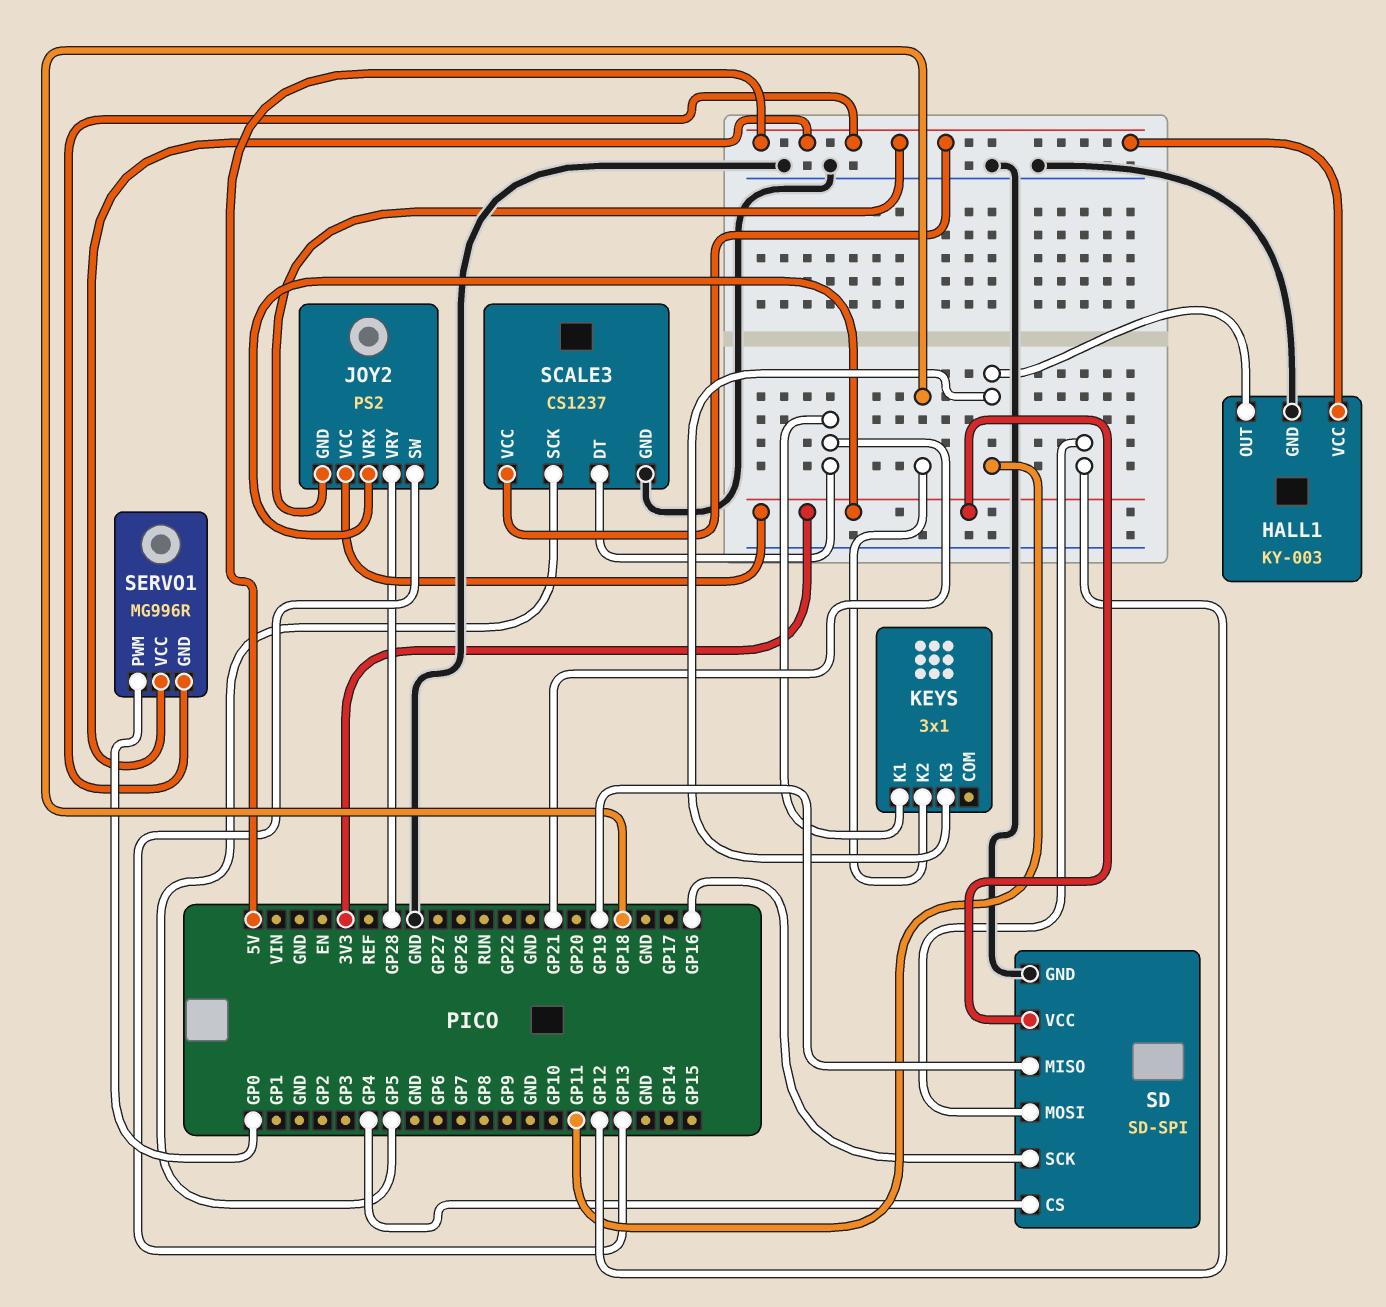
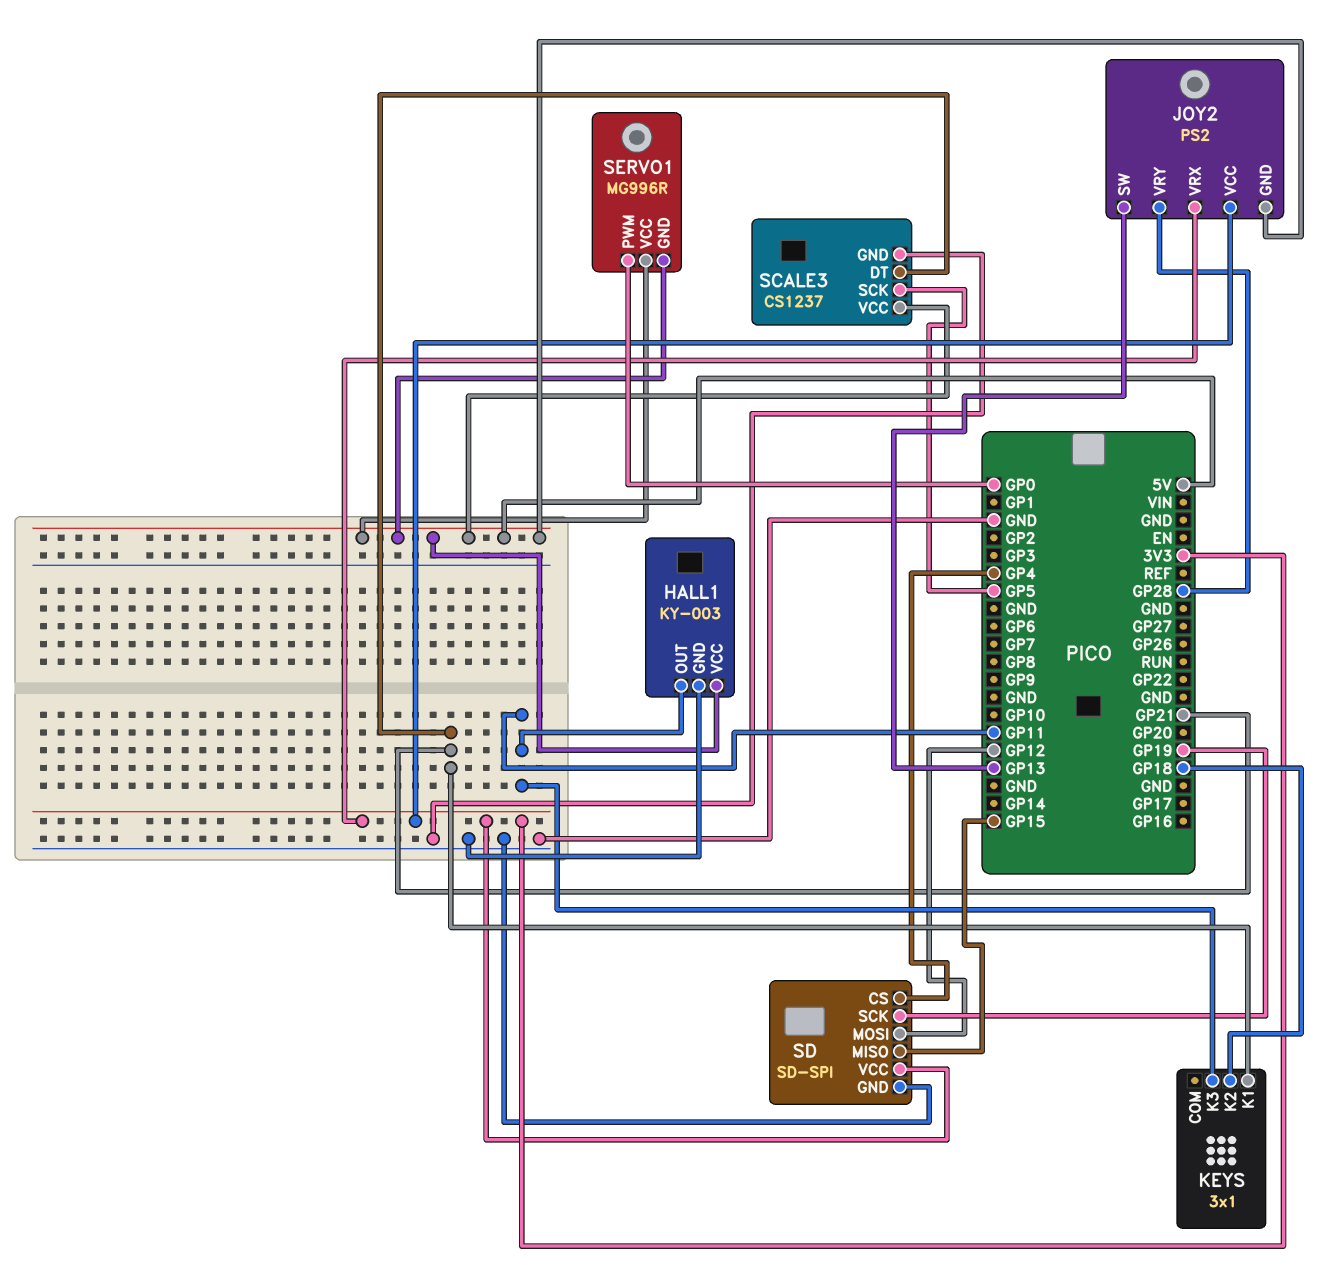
SD pin MISO: GP19 -> GP15
SD pin SCK: GP16 -> GP19

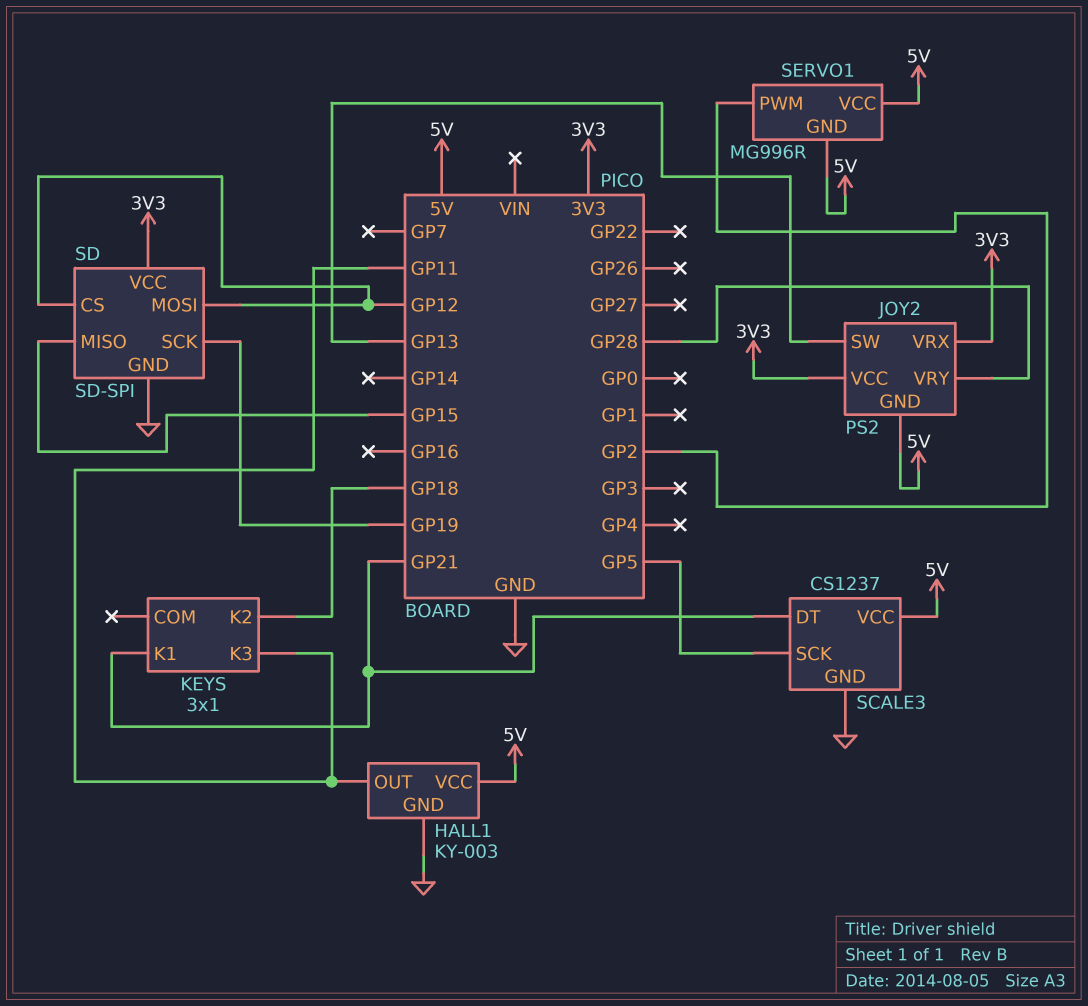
SD pin CS: GP4 -> GP12
SERVO1 pin PWM: GP0 -> GP2

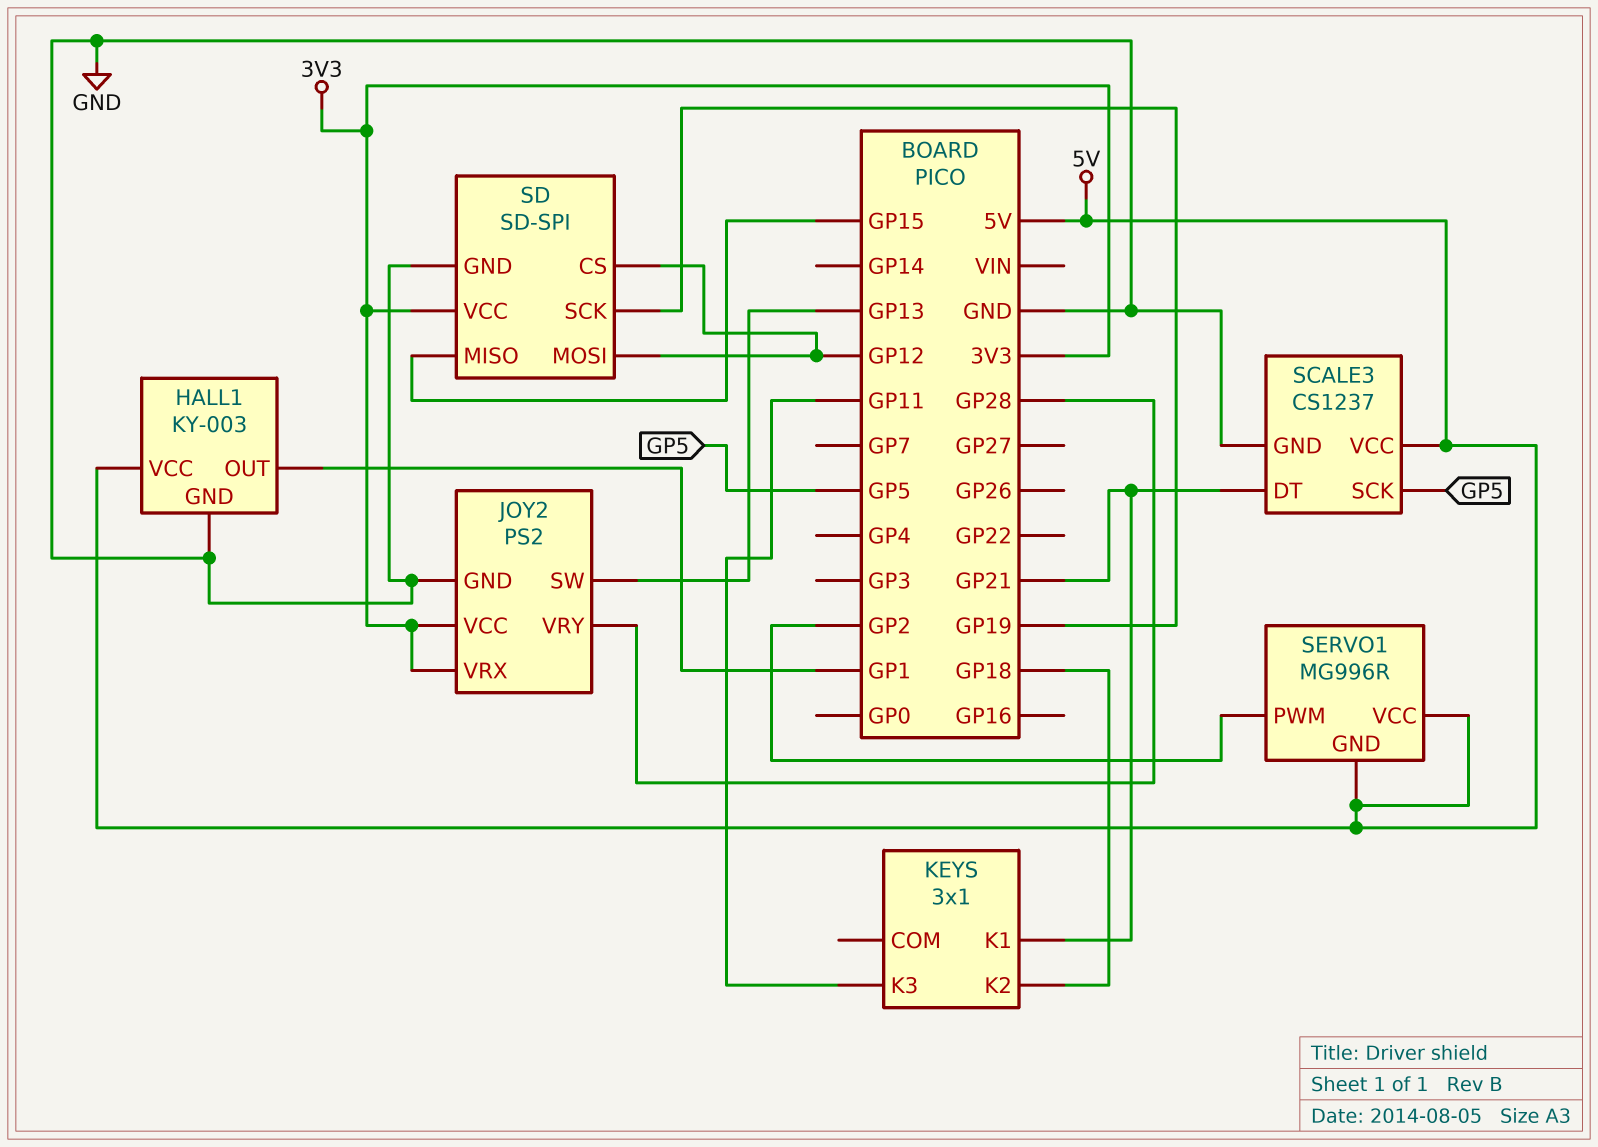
HALL1 pin OUT: GP11 -> GP1
JOY2 pin GND: 5V -> GND

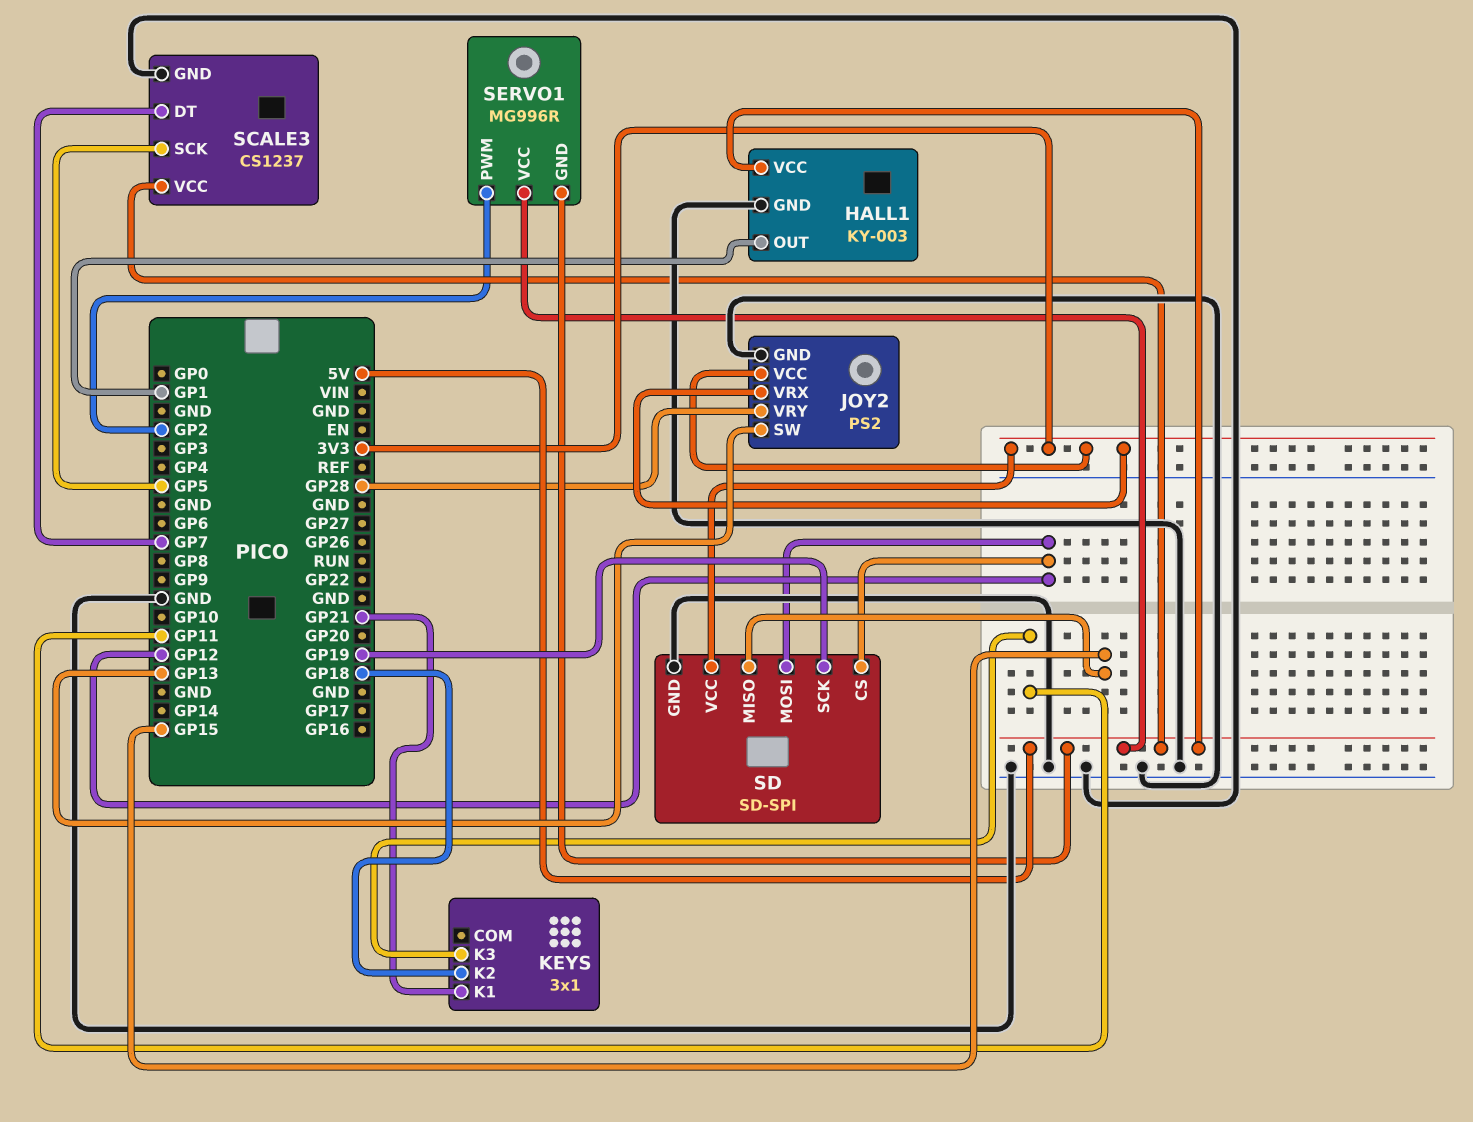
SCALE3 pin DT: GP21 -> GP7

